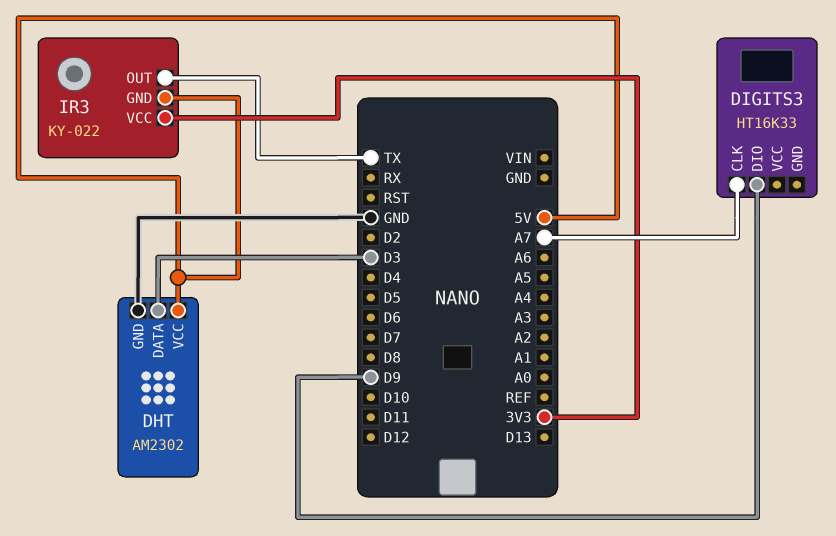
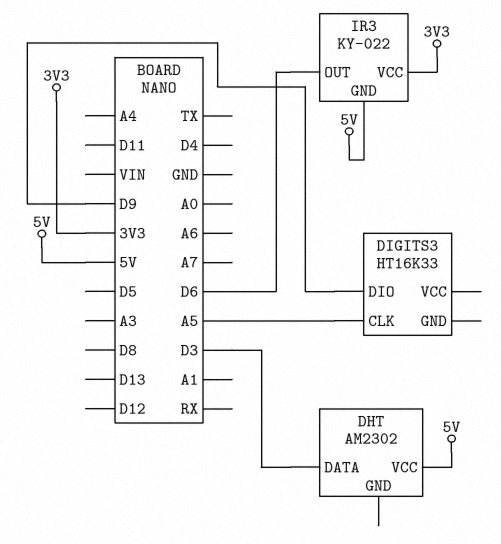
DHT pin GND: GND -> none
DIGITS3 pin CLK: A7 -> A5
IR3 pin OUT: TX -> D6

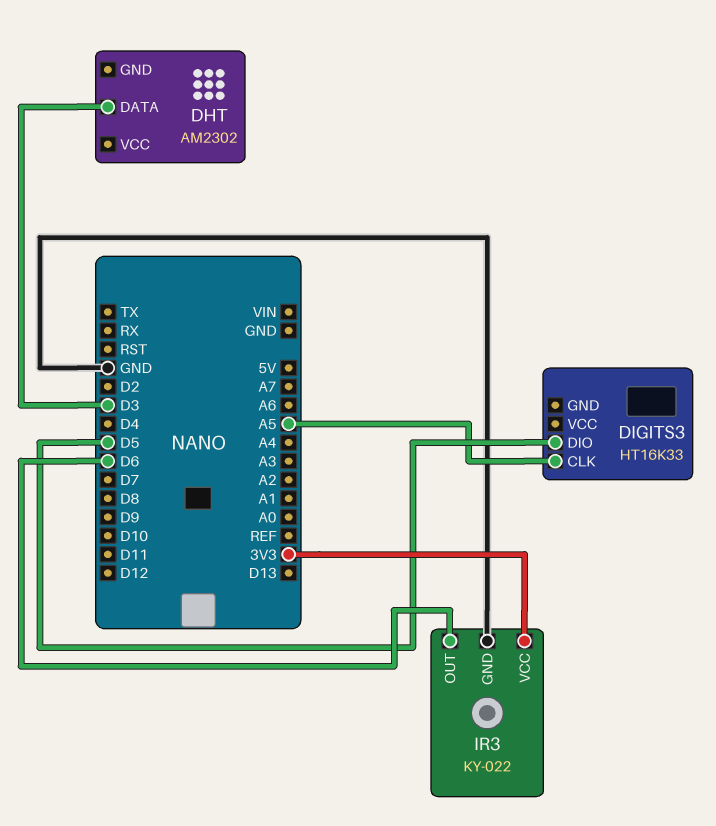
DHT pin VCC: 5V -> none
DIGITS3 pin DIO: D9 -> D5
IR3 pin GND: 5V -> GND

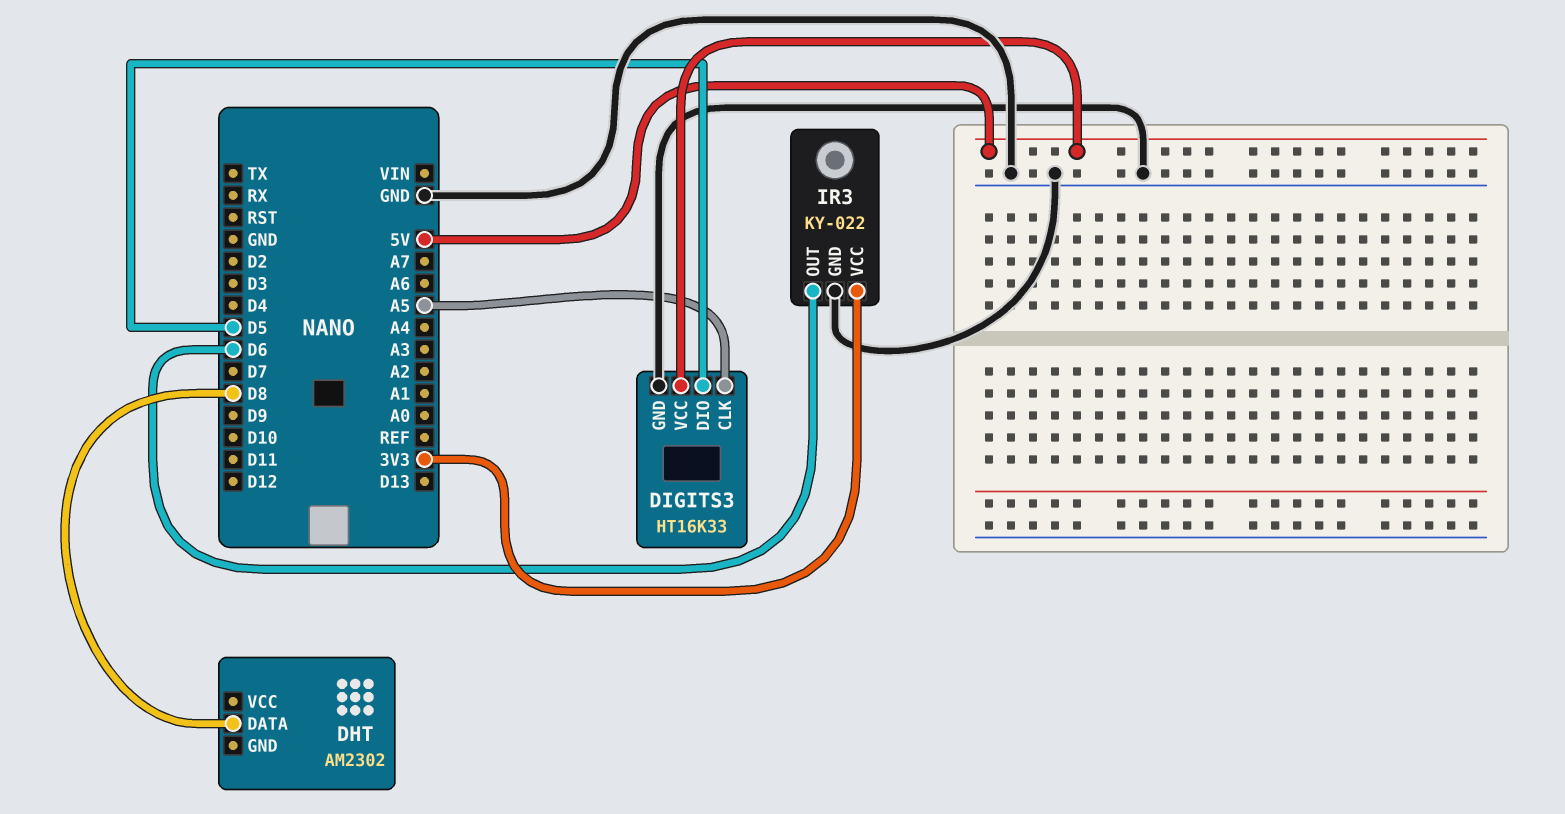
DHT pin DATA: D3 -> D8
DIGITS3 pin GND: none -> GND
DIGITS3 pin VCC: none -> 5V

